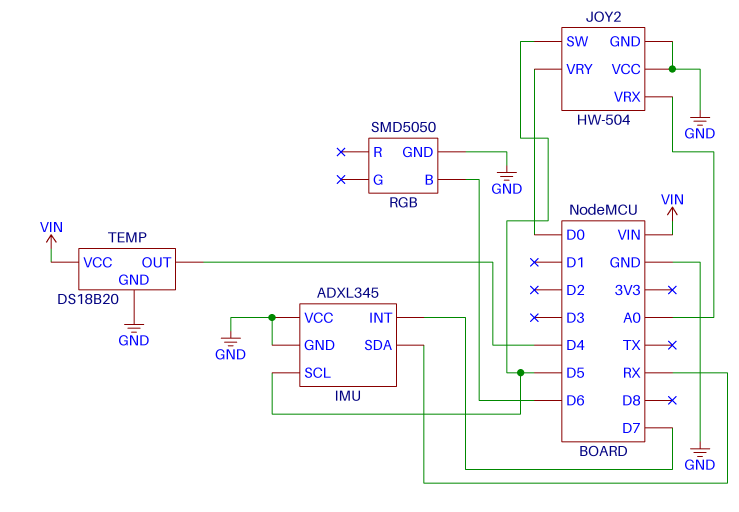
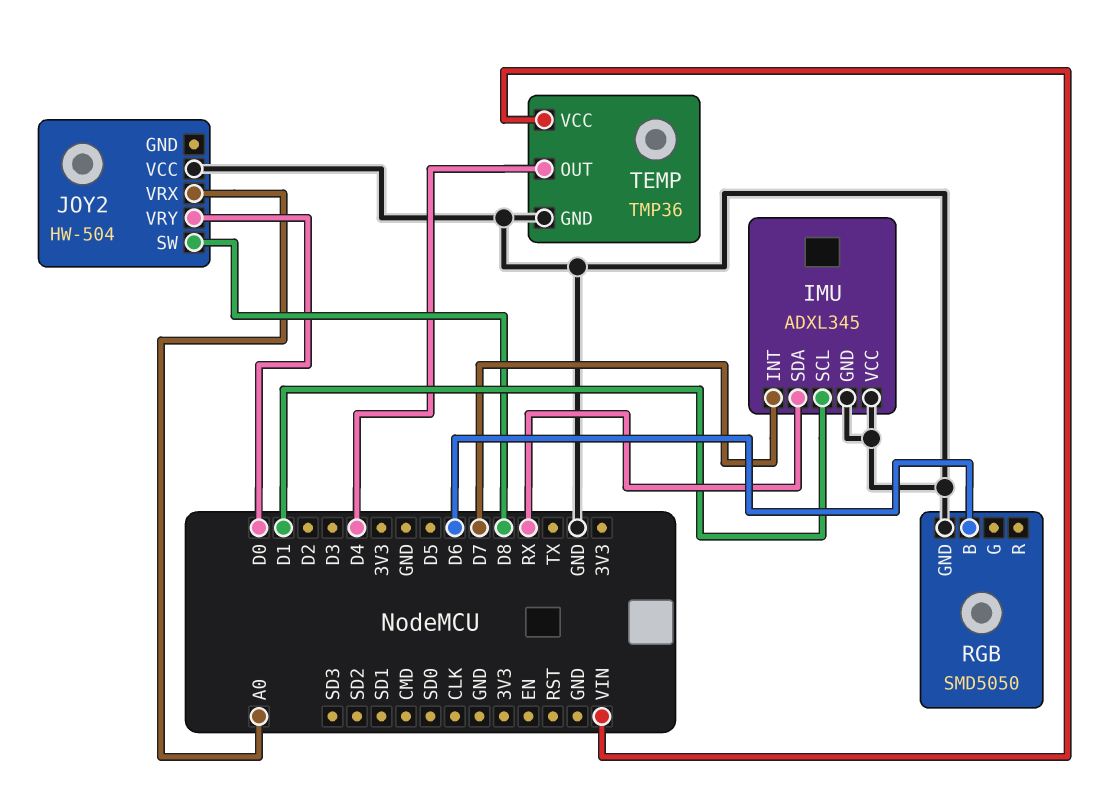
IMU pin SCL: D5 -> D1
JOY2 pin GND: GND -> none
JOY2 pin SW: D5 -> D8
TEMP: DS18B20 -> TMP36

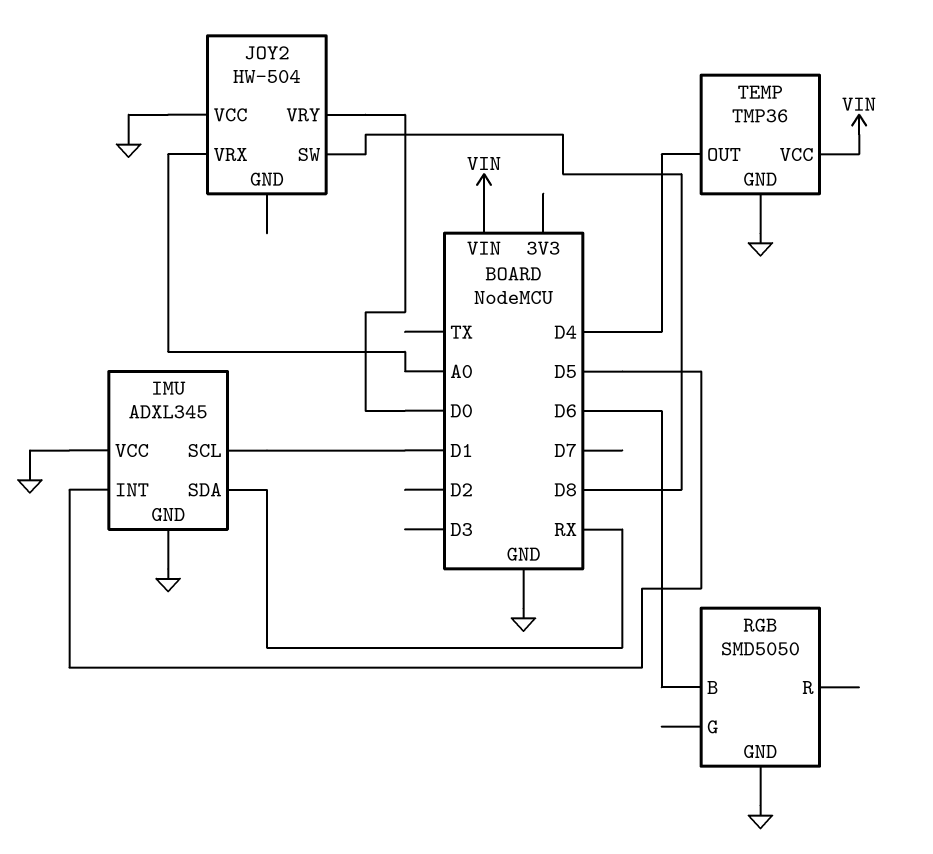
IMU pin INT: D7 -> D5

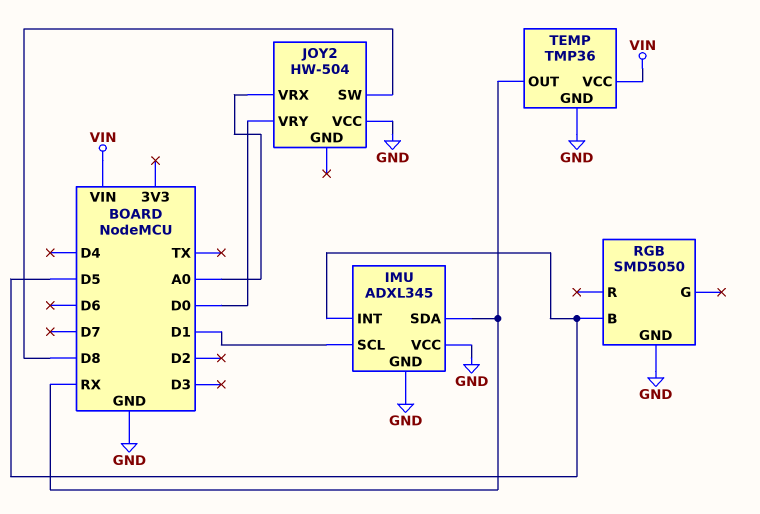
RGB pin B: D6 -> D5
TEMP pin OUT: D4 -> RX

